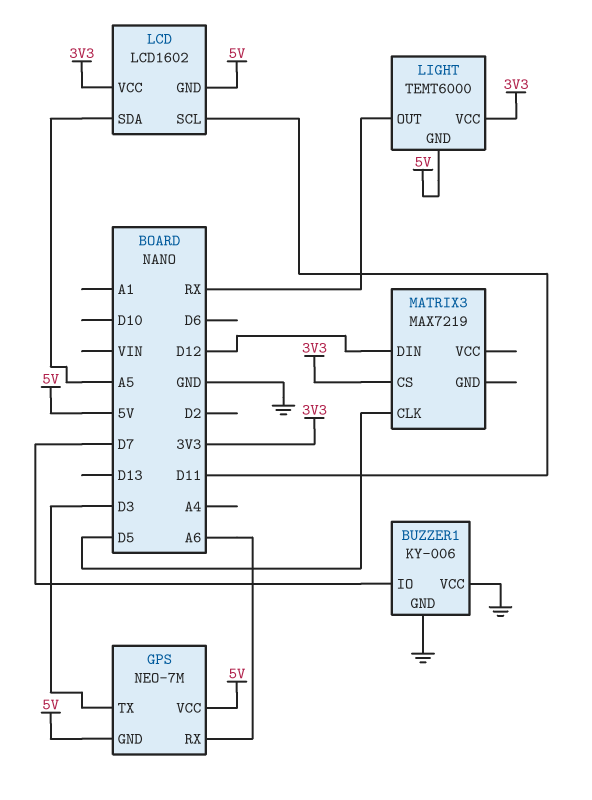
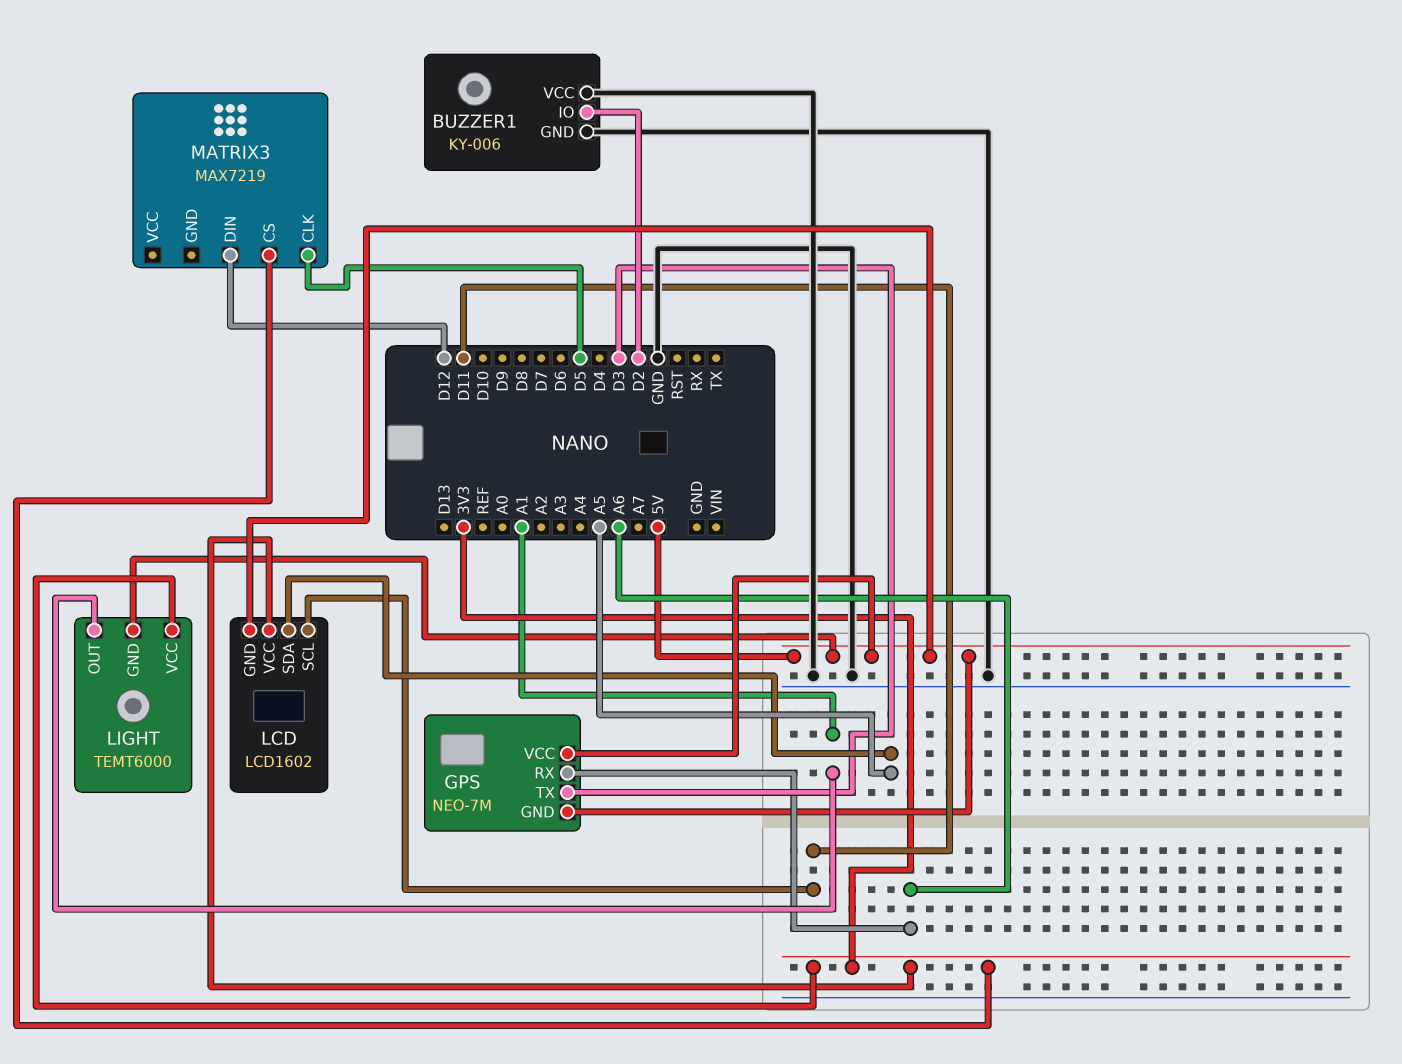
BUZZER1 pin IO: D7 -> D2
LIGHT pin OUT: RX -> A1

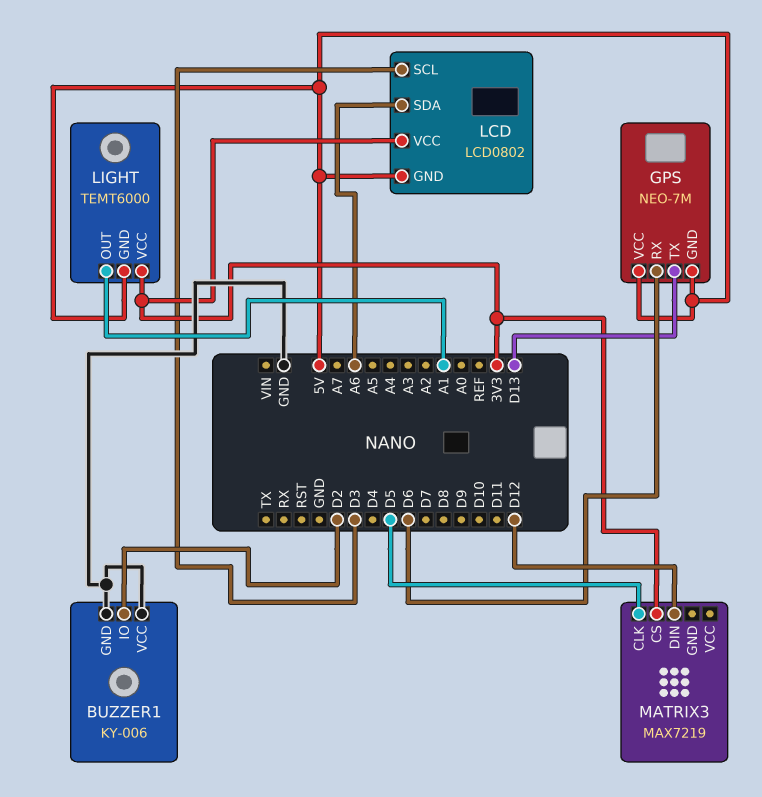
GPS pin RX: A6 -> D6
GPS pin TX: D3 -> D13
LCD: LCD1602 -> LCD0802
LCD pin SCL: D11 -> D3
LCD pin SDA: A5 -> A6

